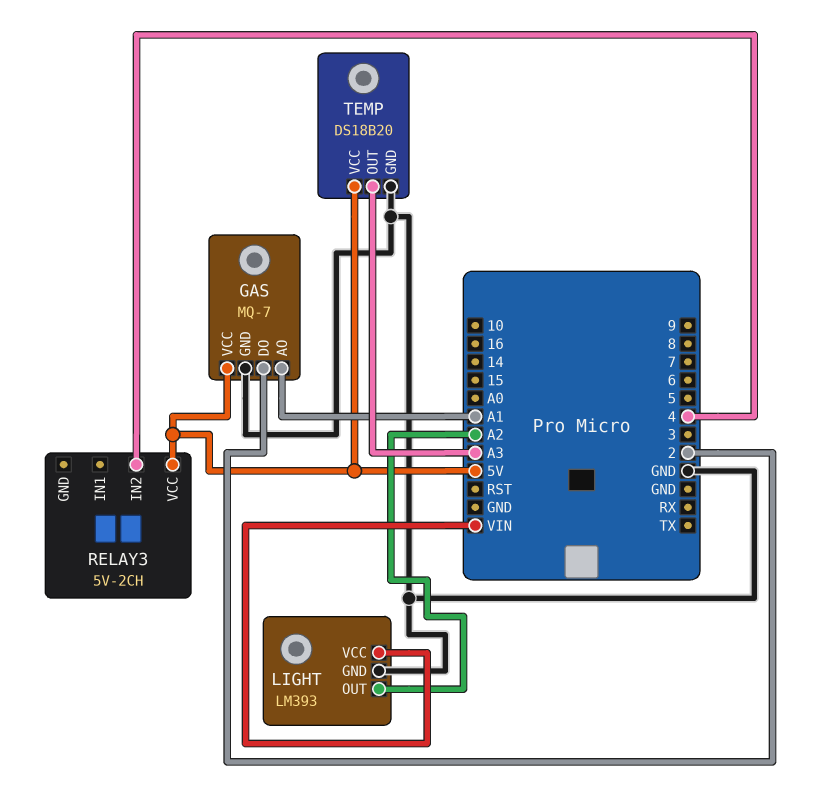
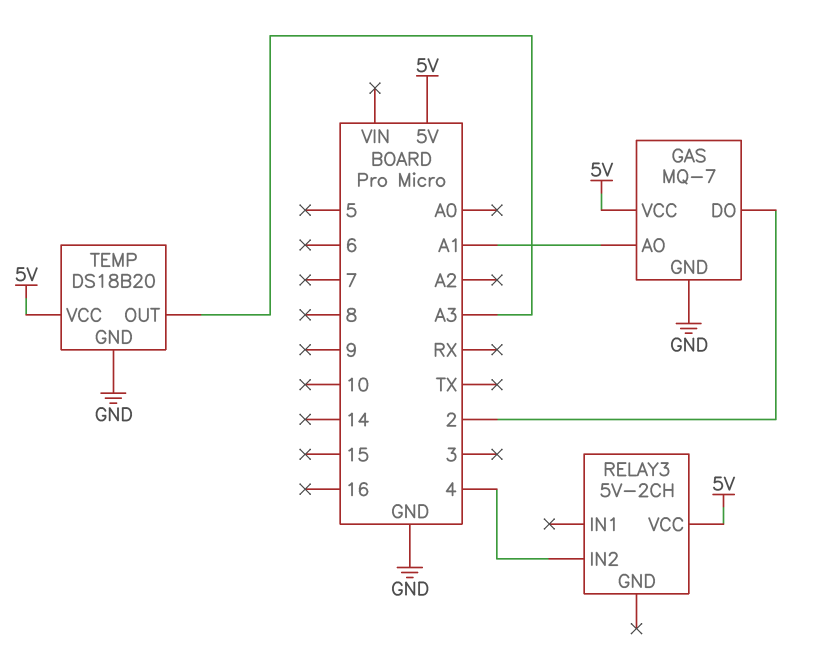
LIGHT: LM393 -> none
LIGHT pin GND: GND -> none
LIGHT pin OUT: A2 -> none
LIGHT pin VCC: VIN -> none

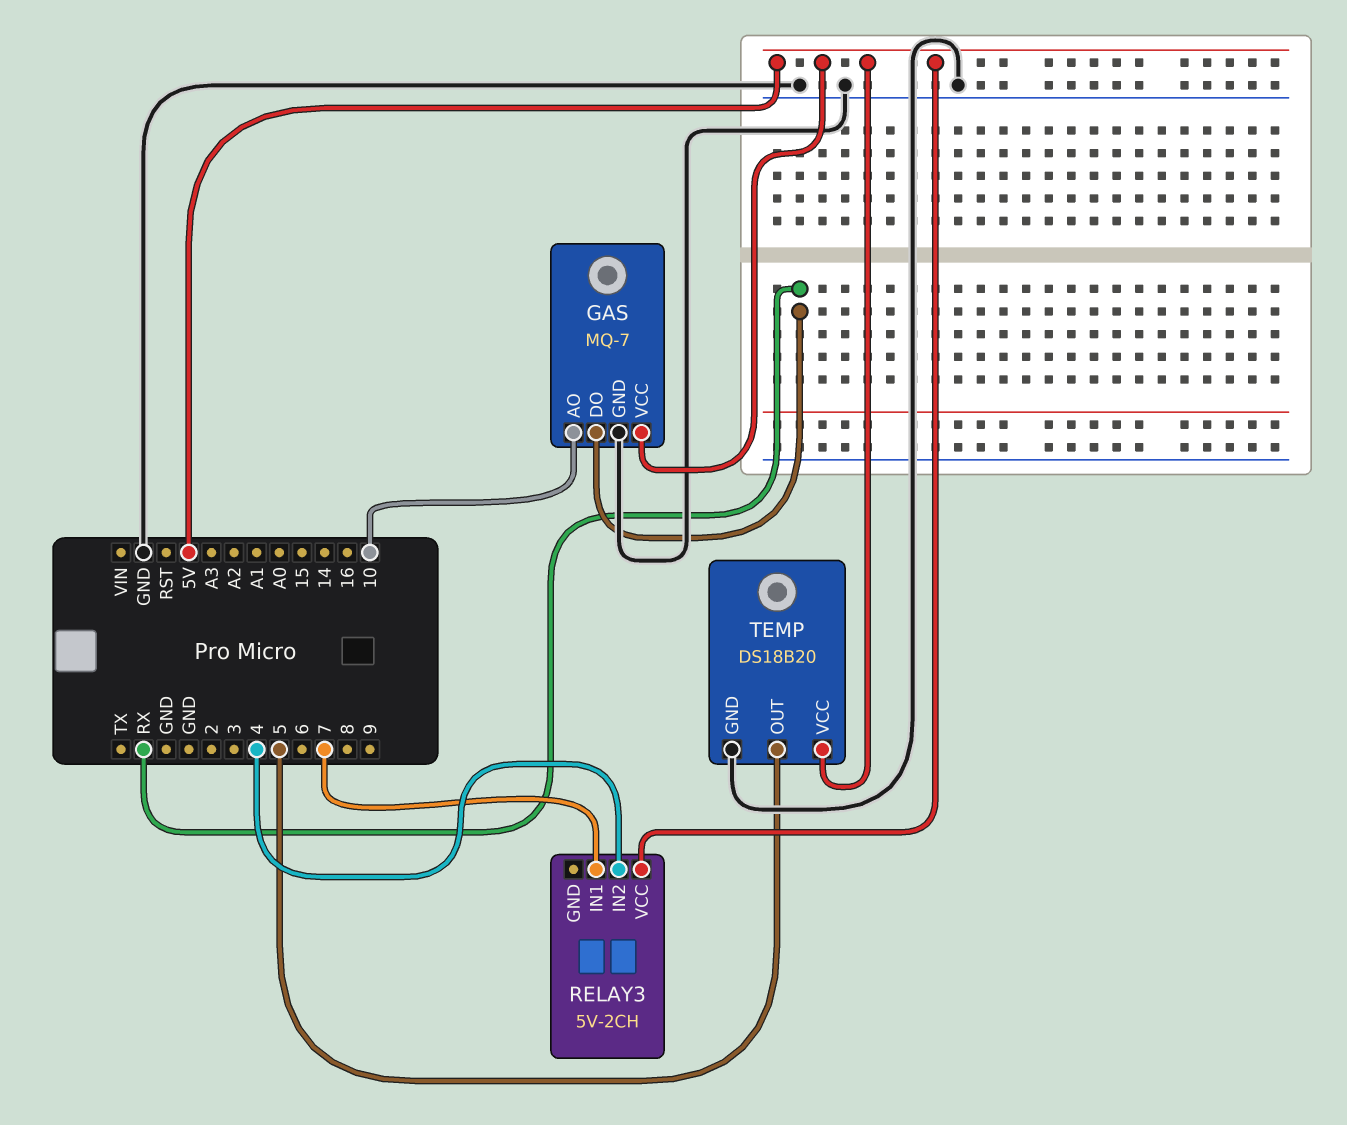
GAS pin AO: A1 -> 10
GAS pin DO: 2 -> RX
RELAY3 pin IN1: none -> 7
TEMP pin OUT: A3 -> 5

